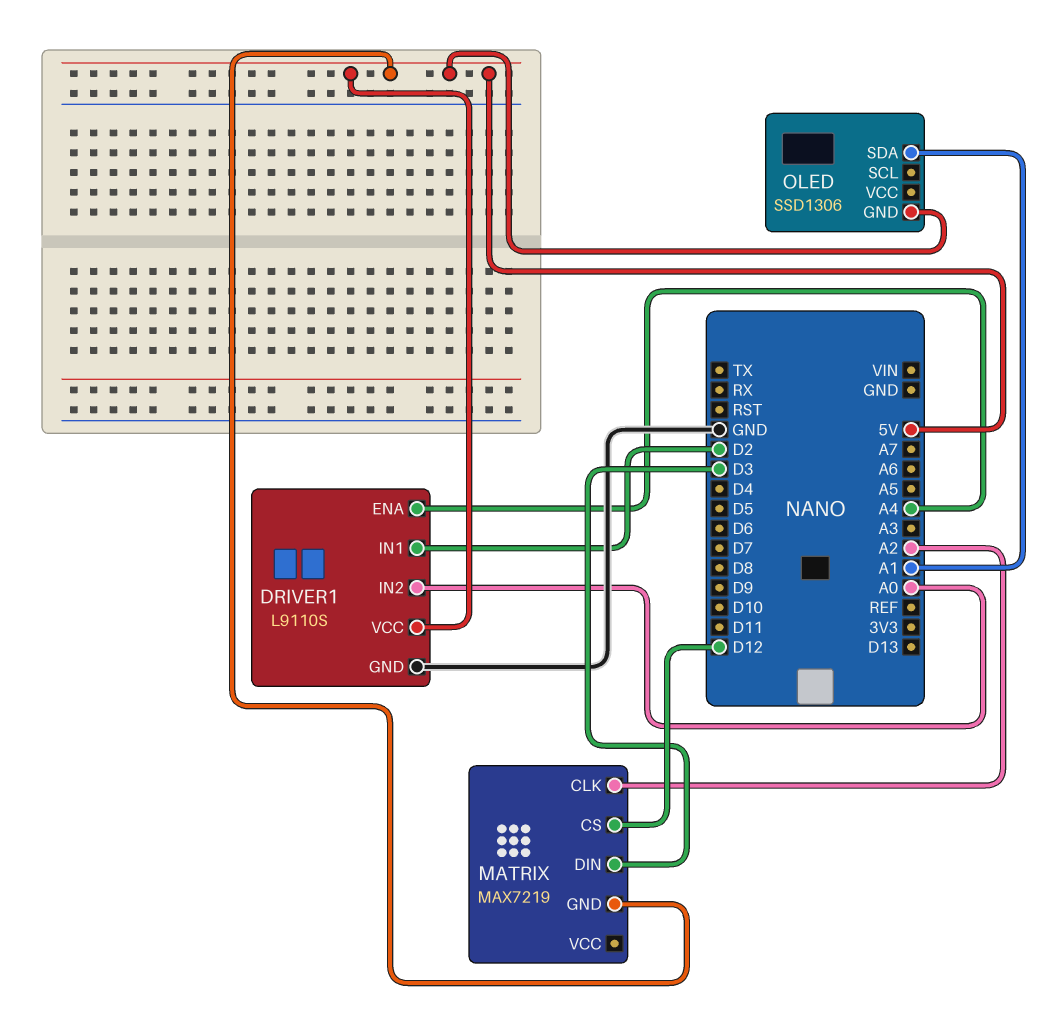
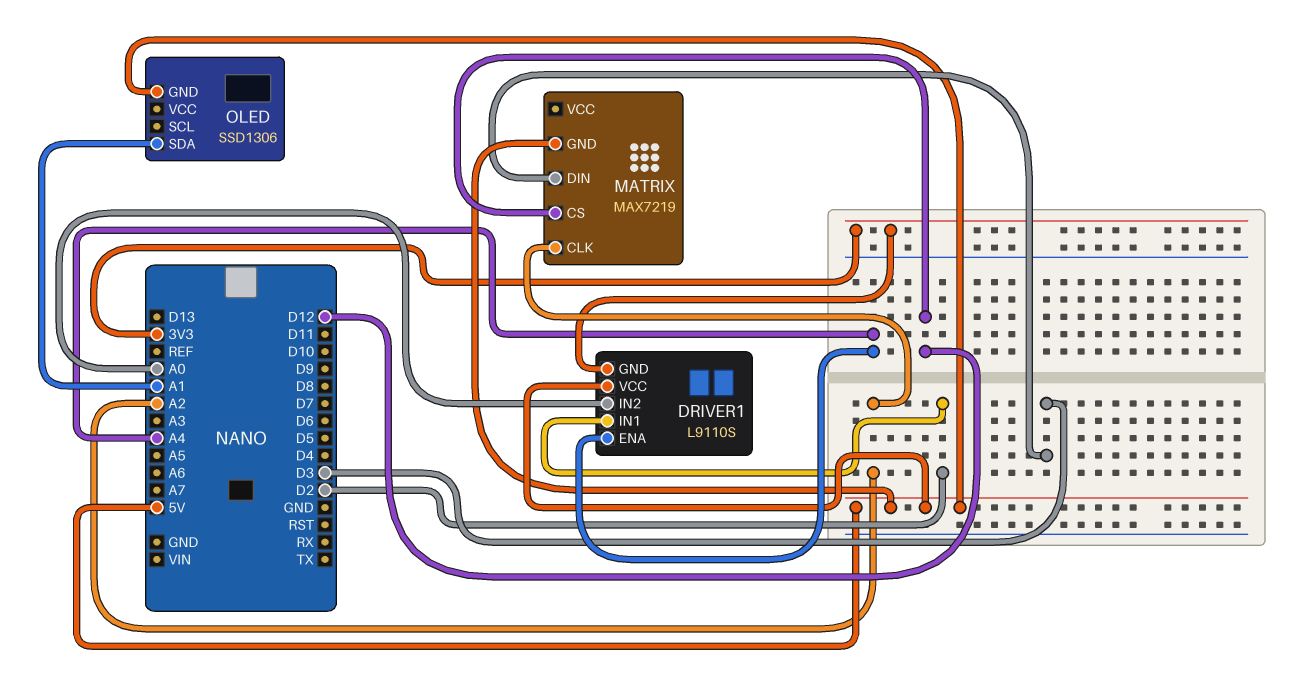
DRIVER1 pin GND: GND -> 3V3

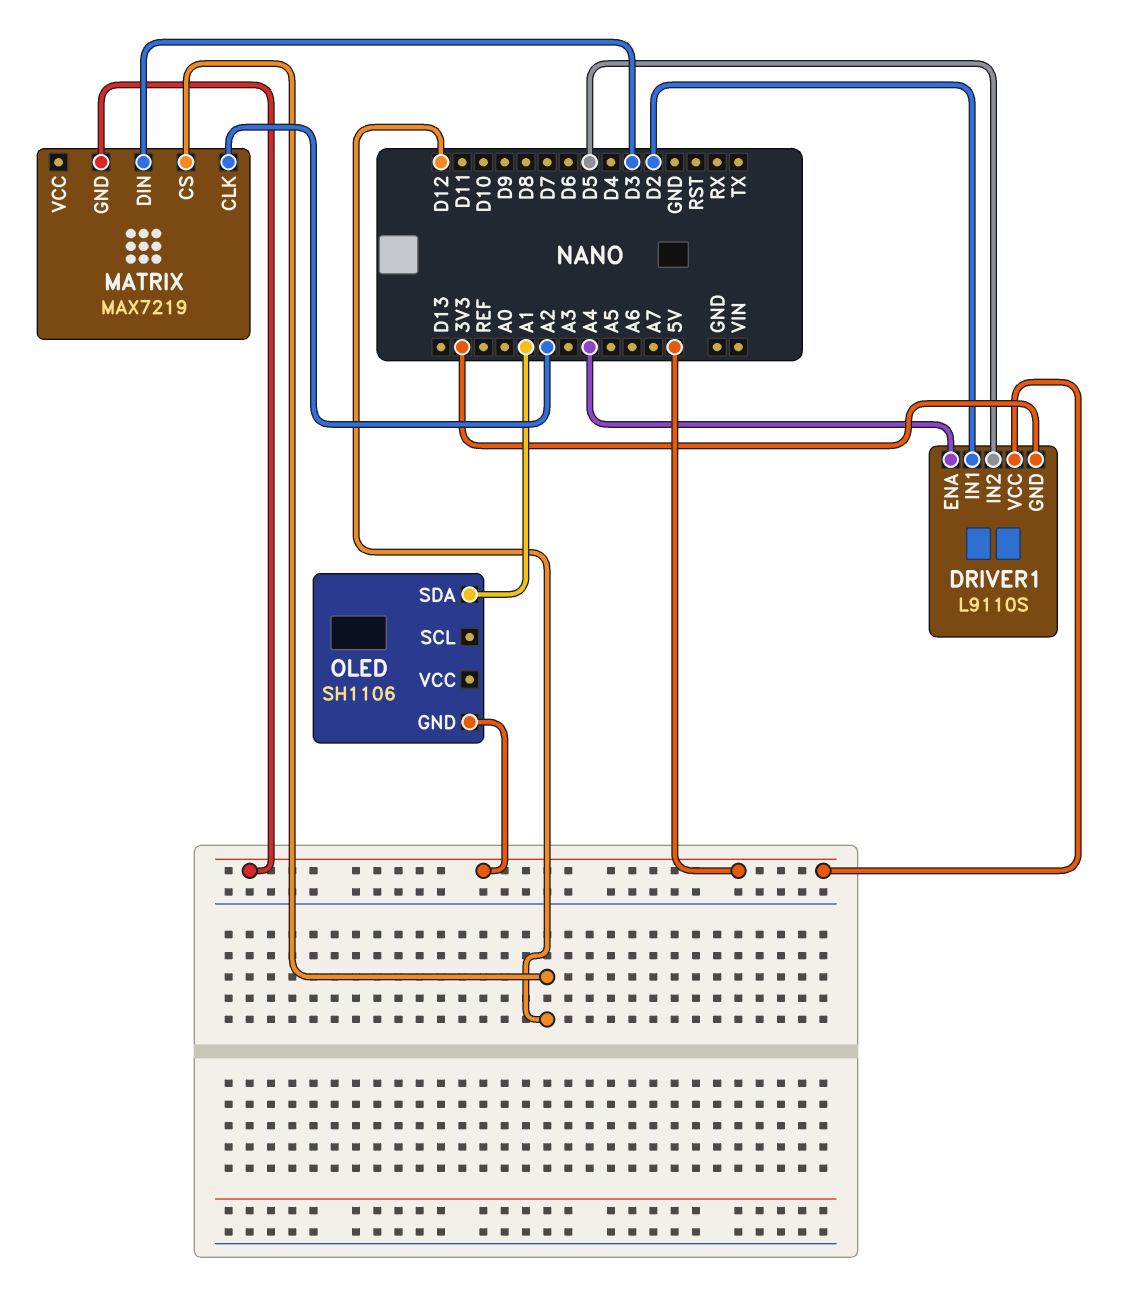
DRIVER1 pin IN2: A0 -> D5
OLED: SSD1306 -> SH1106

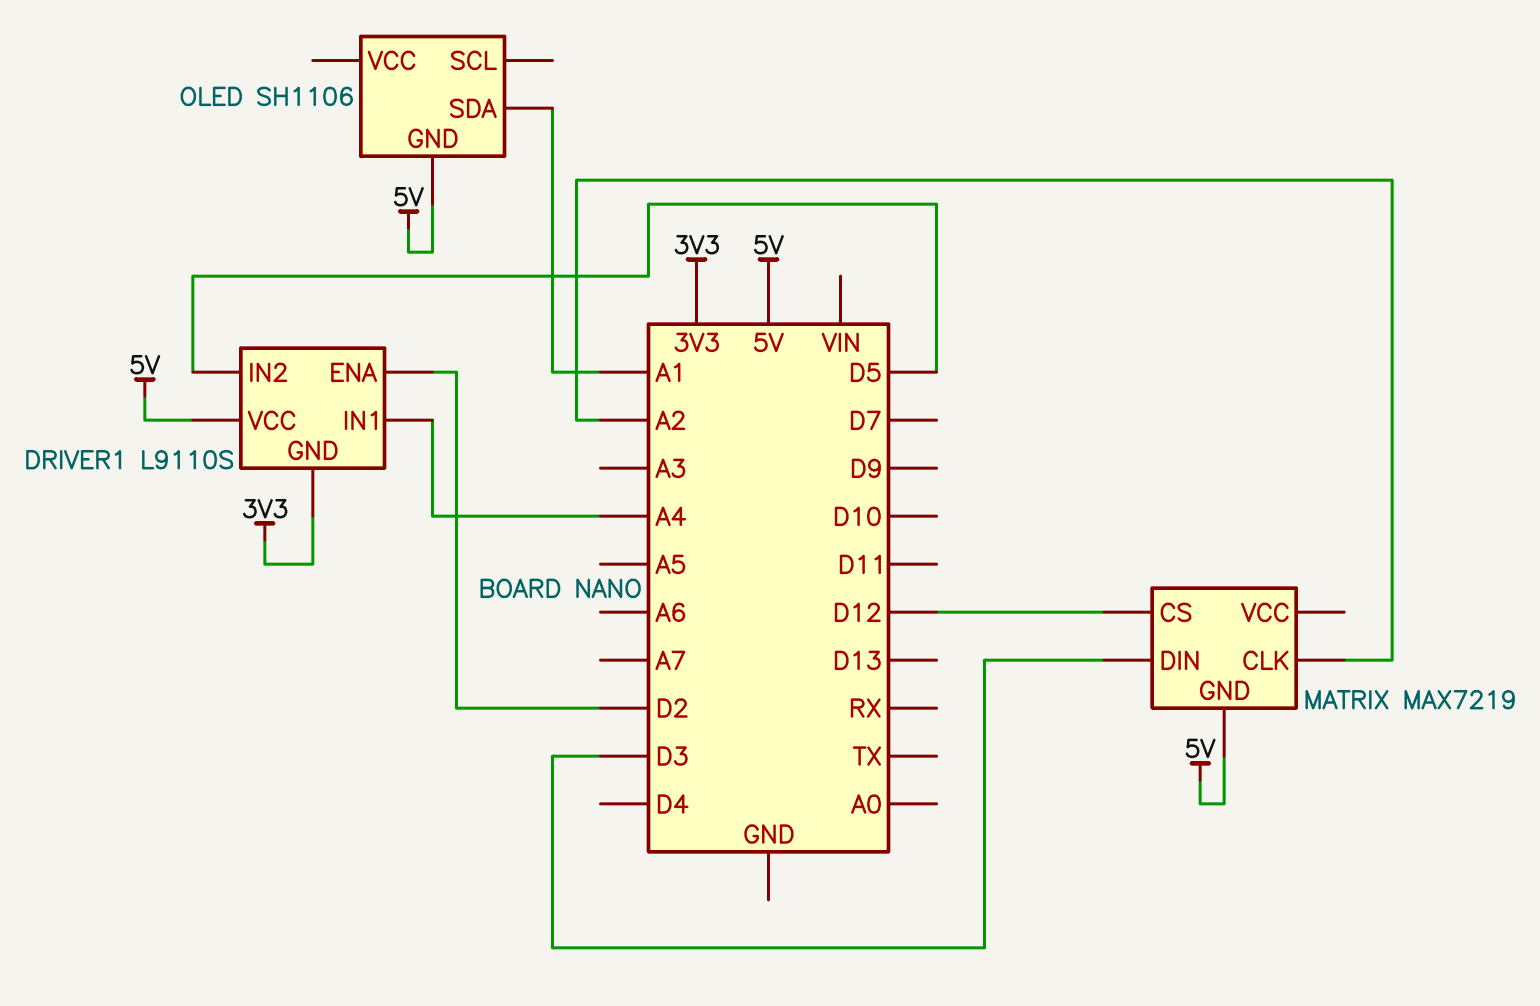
DRIVER1 pin ENA: A4 -> D2
DRIVER1 pin IN1: D2 -> A4

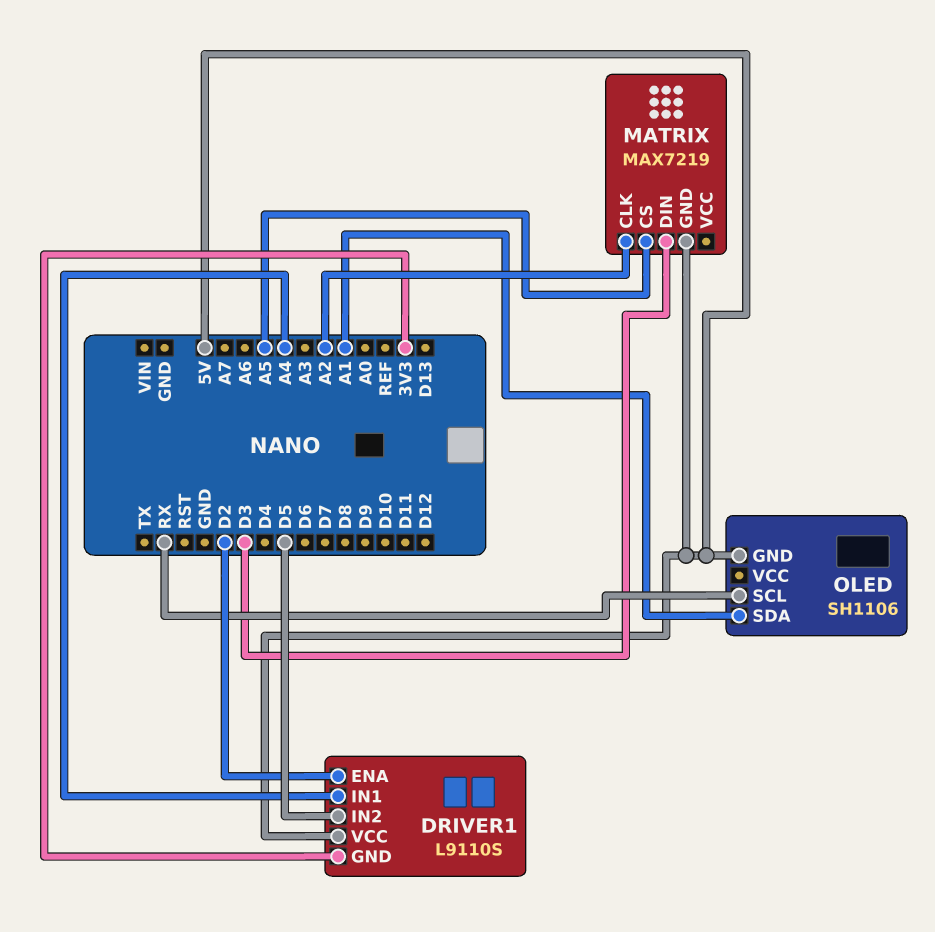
MATRIX pin CS: D12 -> A5
OLED pin SCL: none -> RX

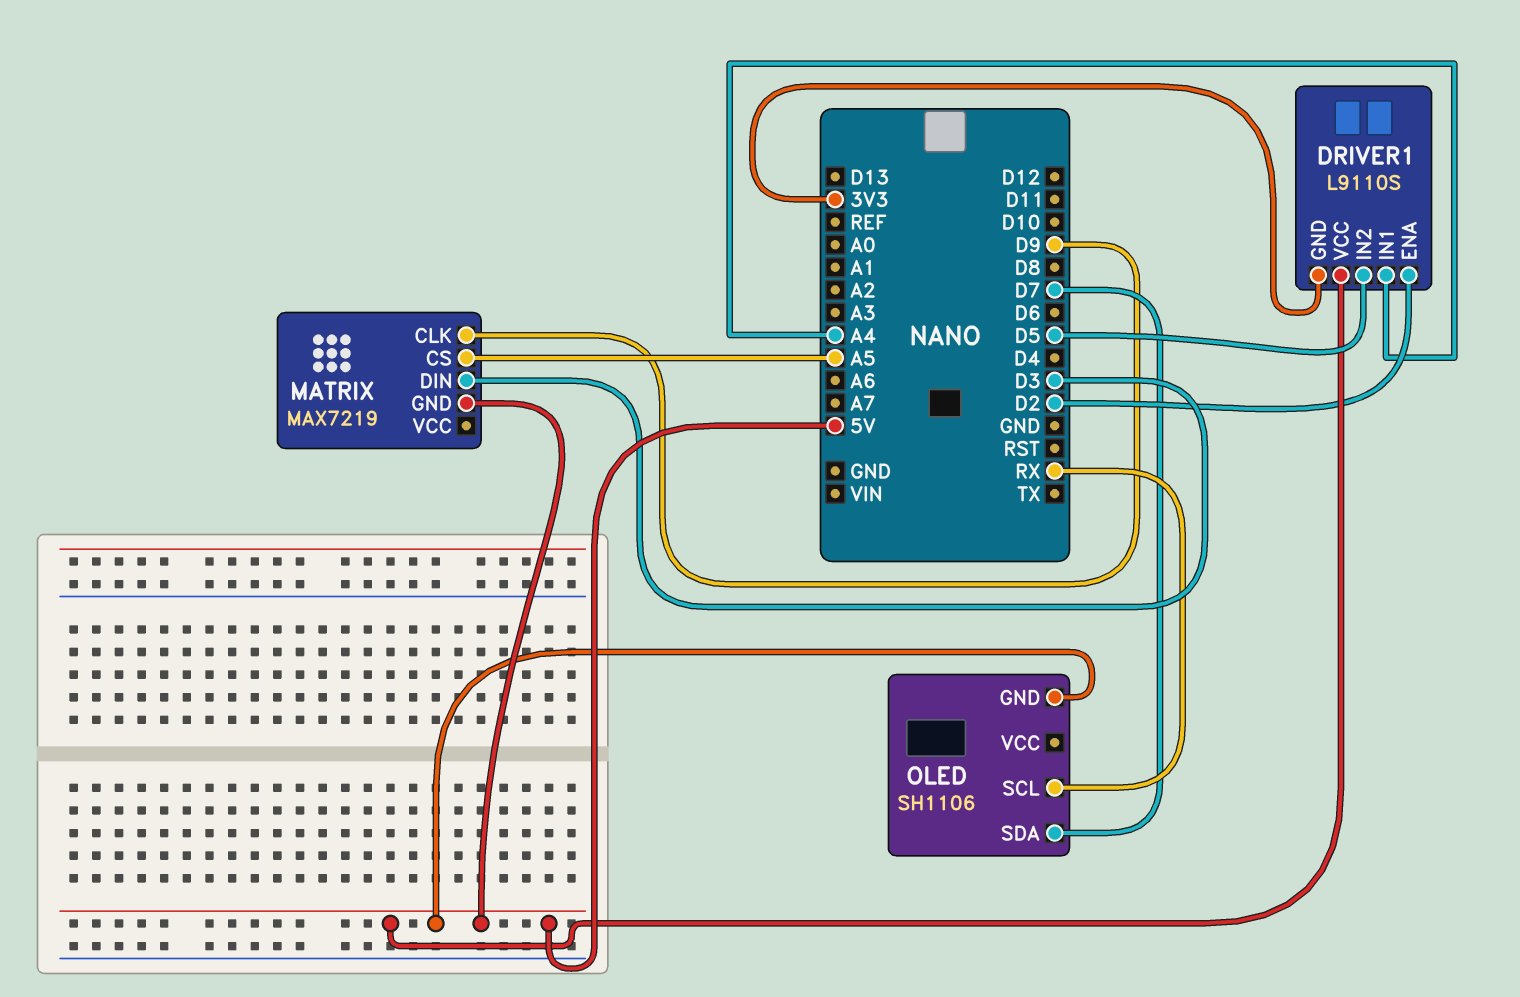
MATRIX pin CLK: A2 -> D9
OLED pin SDA: A1 -> D7

